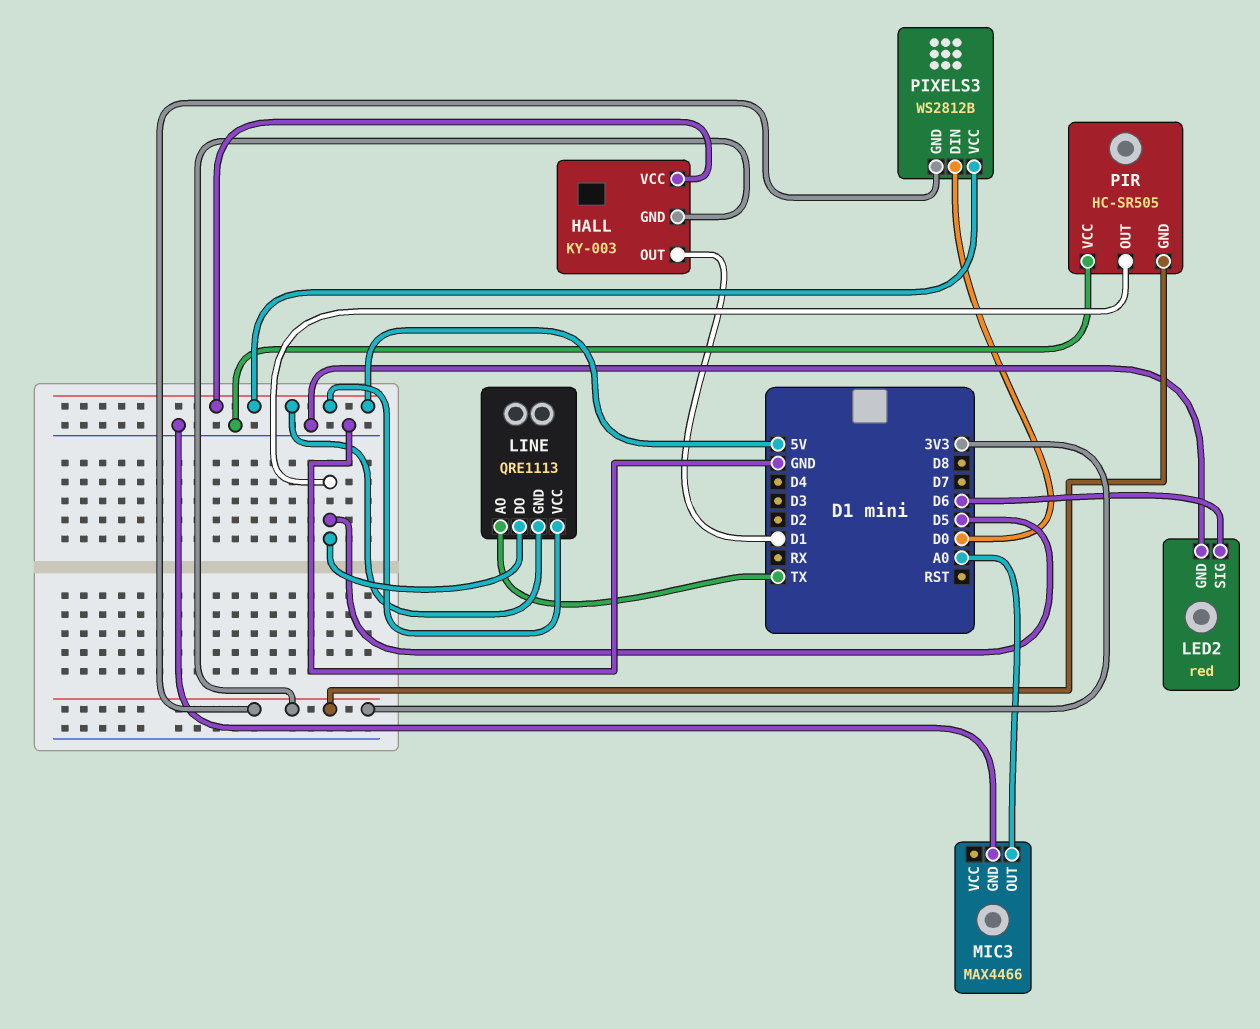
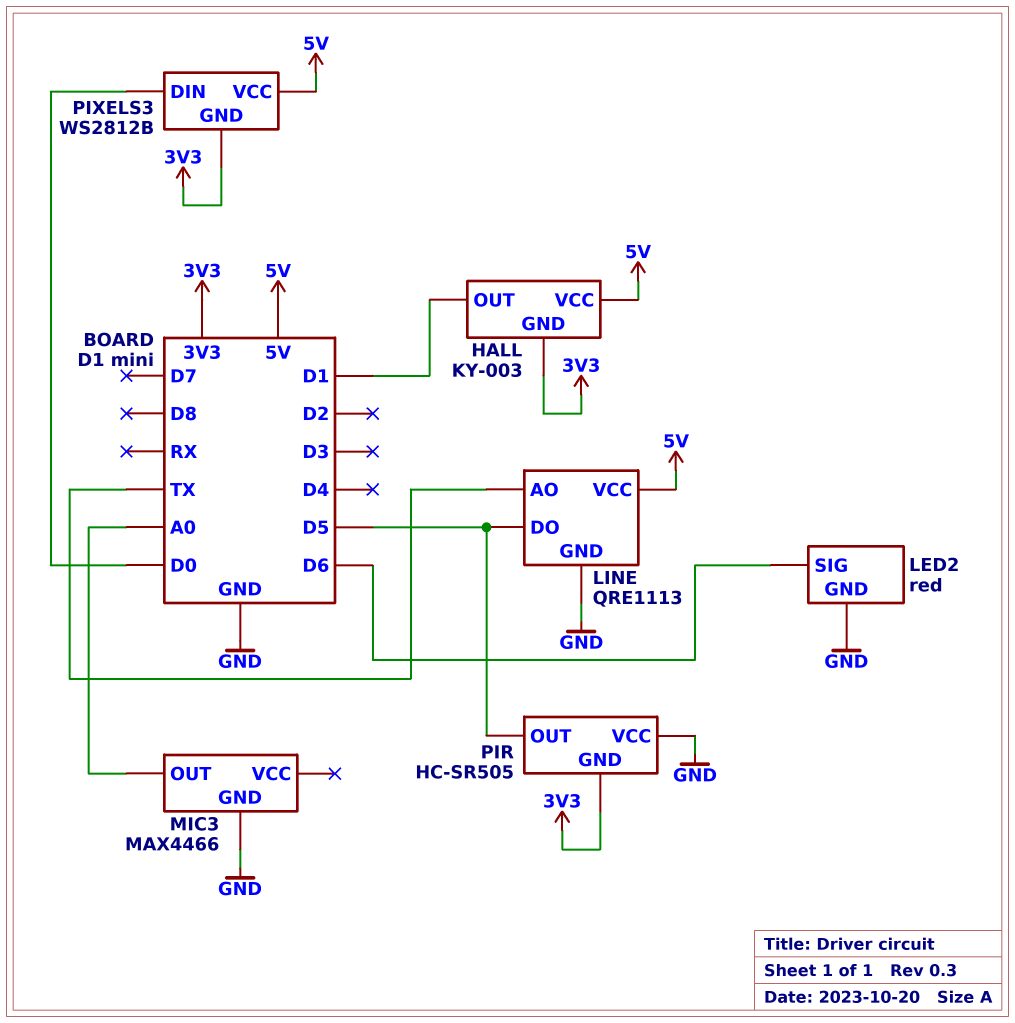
LINE pin GND: 5V -> GND

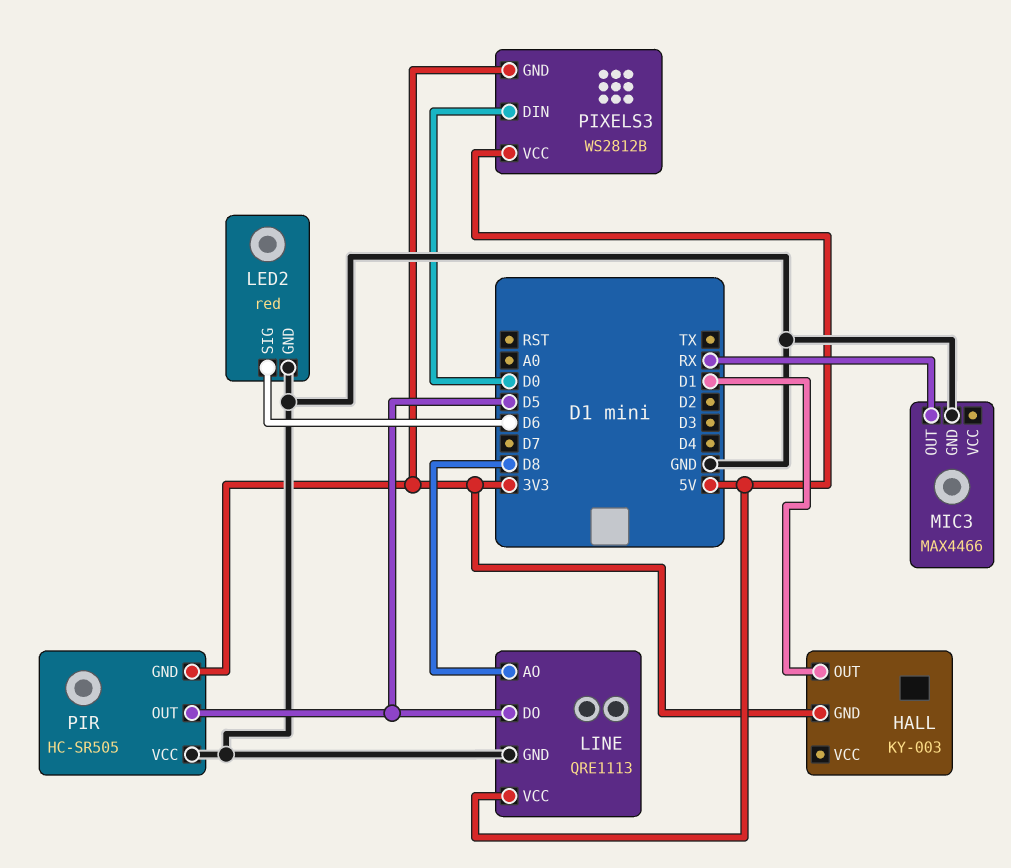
HALL pin VCC: 5V -> none
LINE pin AO: TX -> D8
MIC3 pin OUT: A0 -> RX

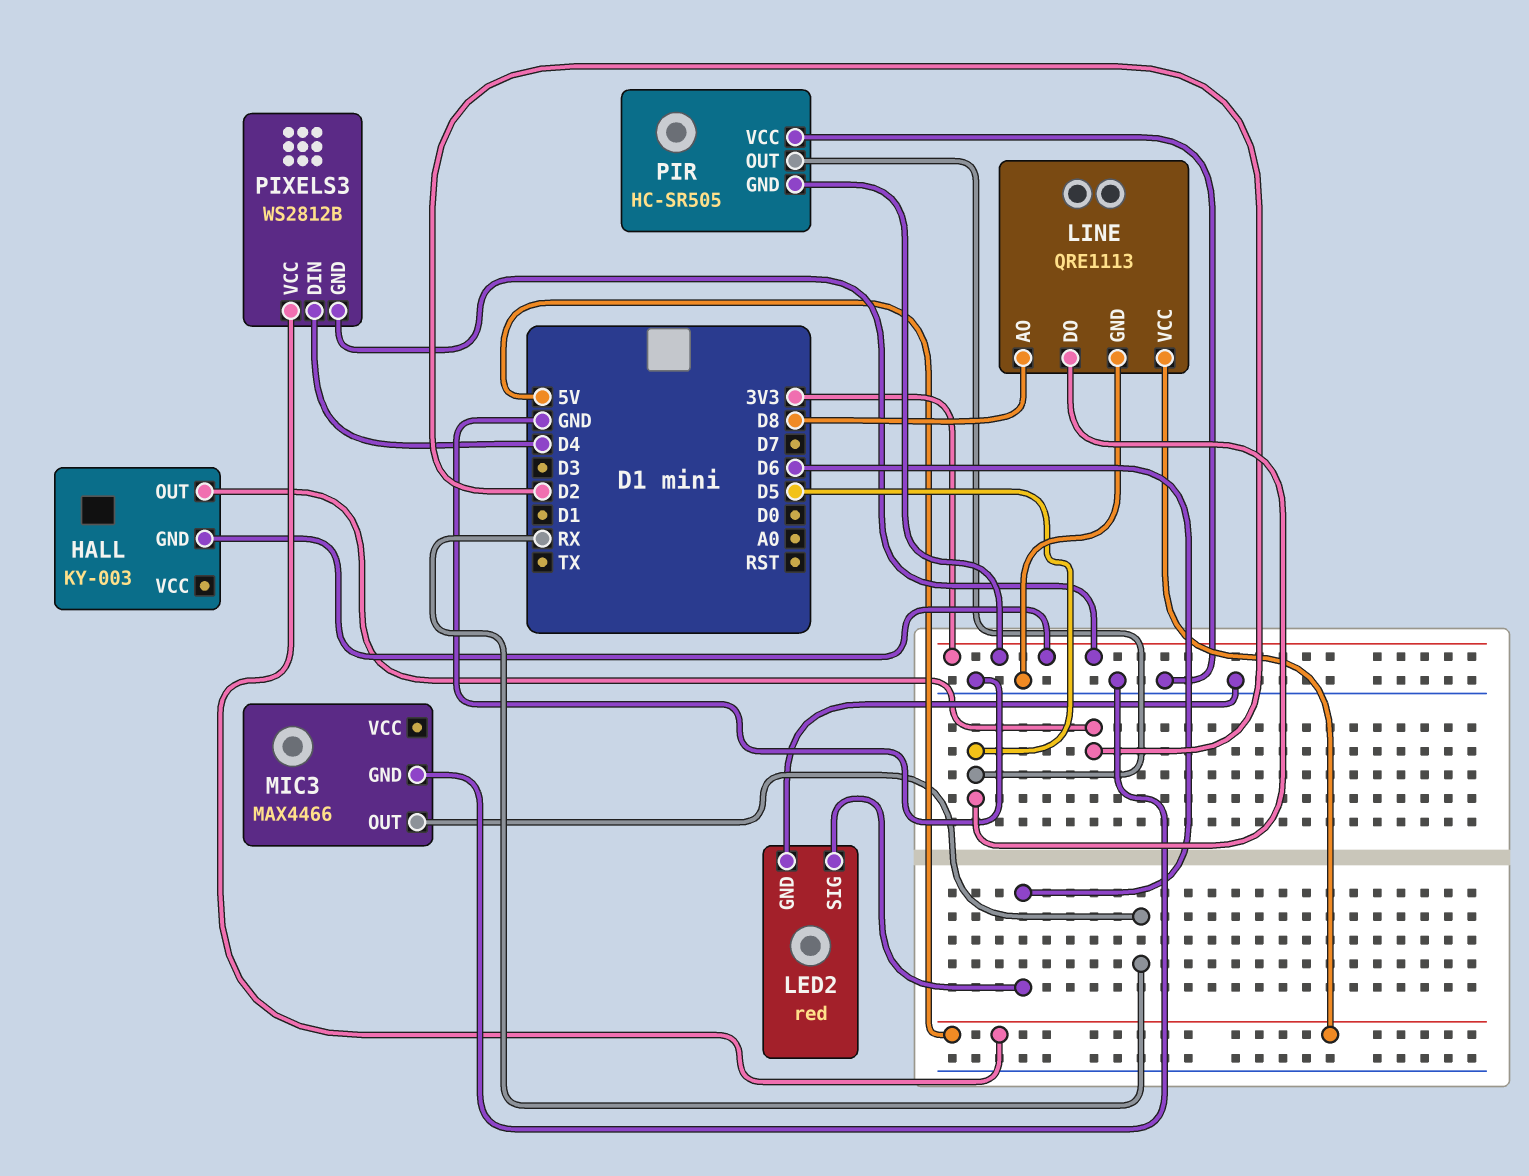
HALL pin OUT: D1 -> D2
PIXELS3 pin DIN: D0 -> D4

